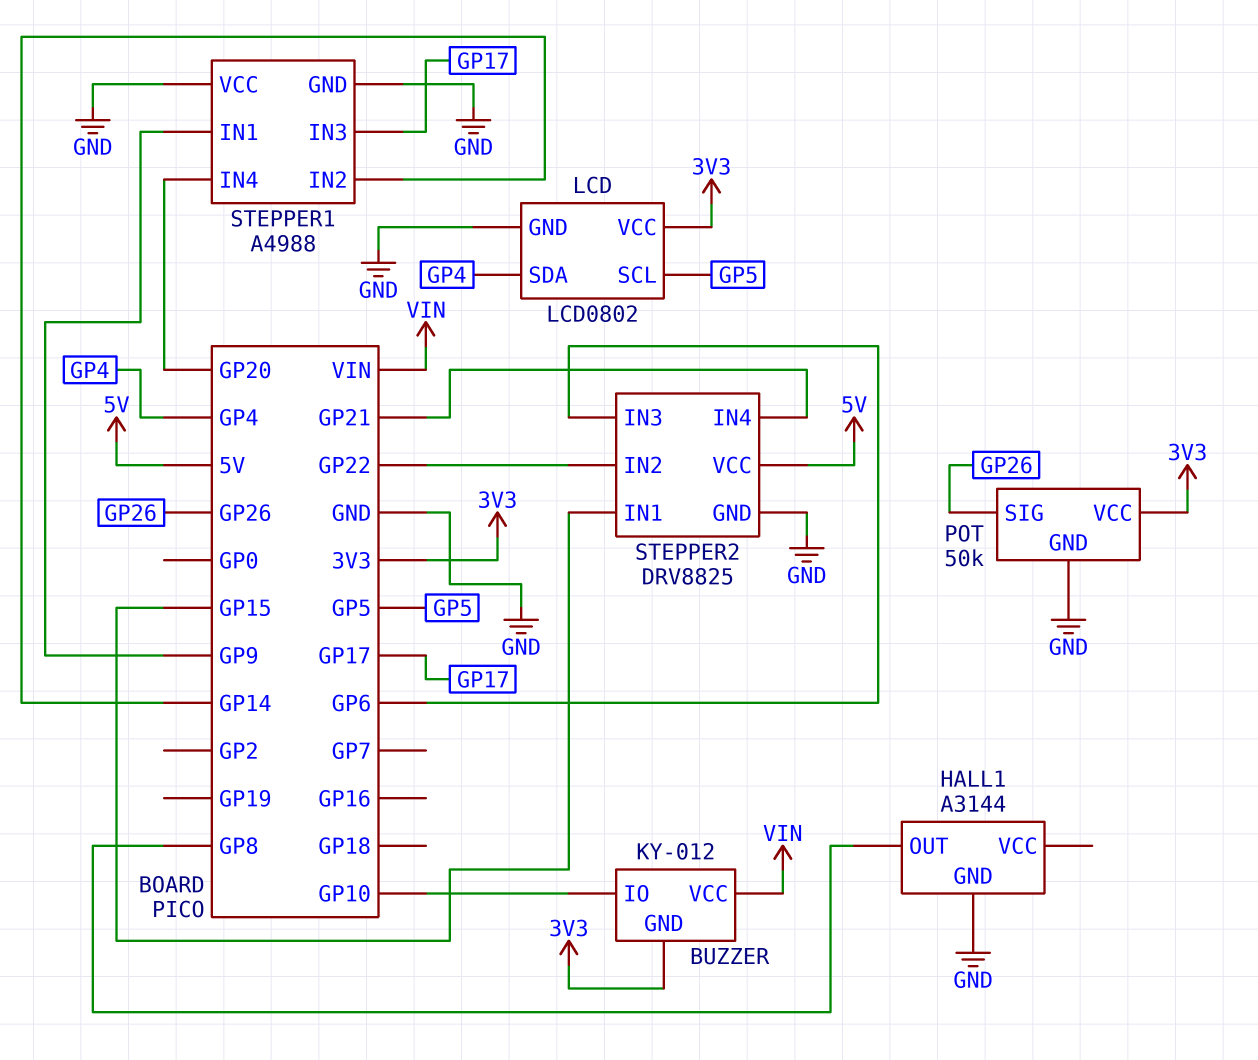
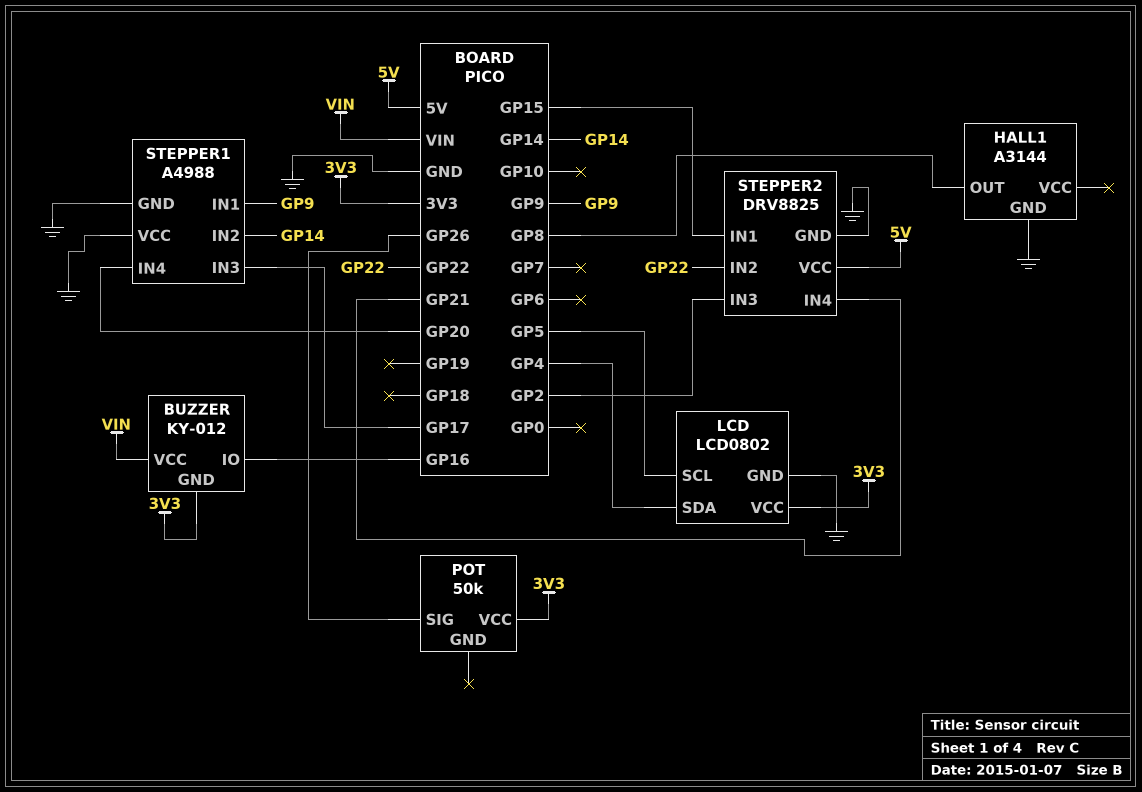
BUZZER pin IO: GP10 -> GP16
POT pin GND: GND -> none
STEPPER2 pin IN3: GP6 -> GP2

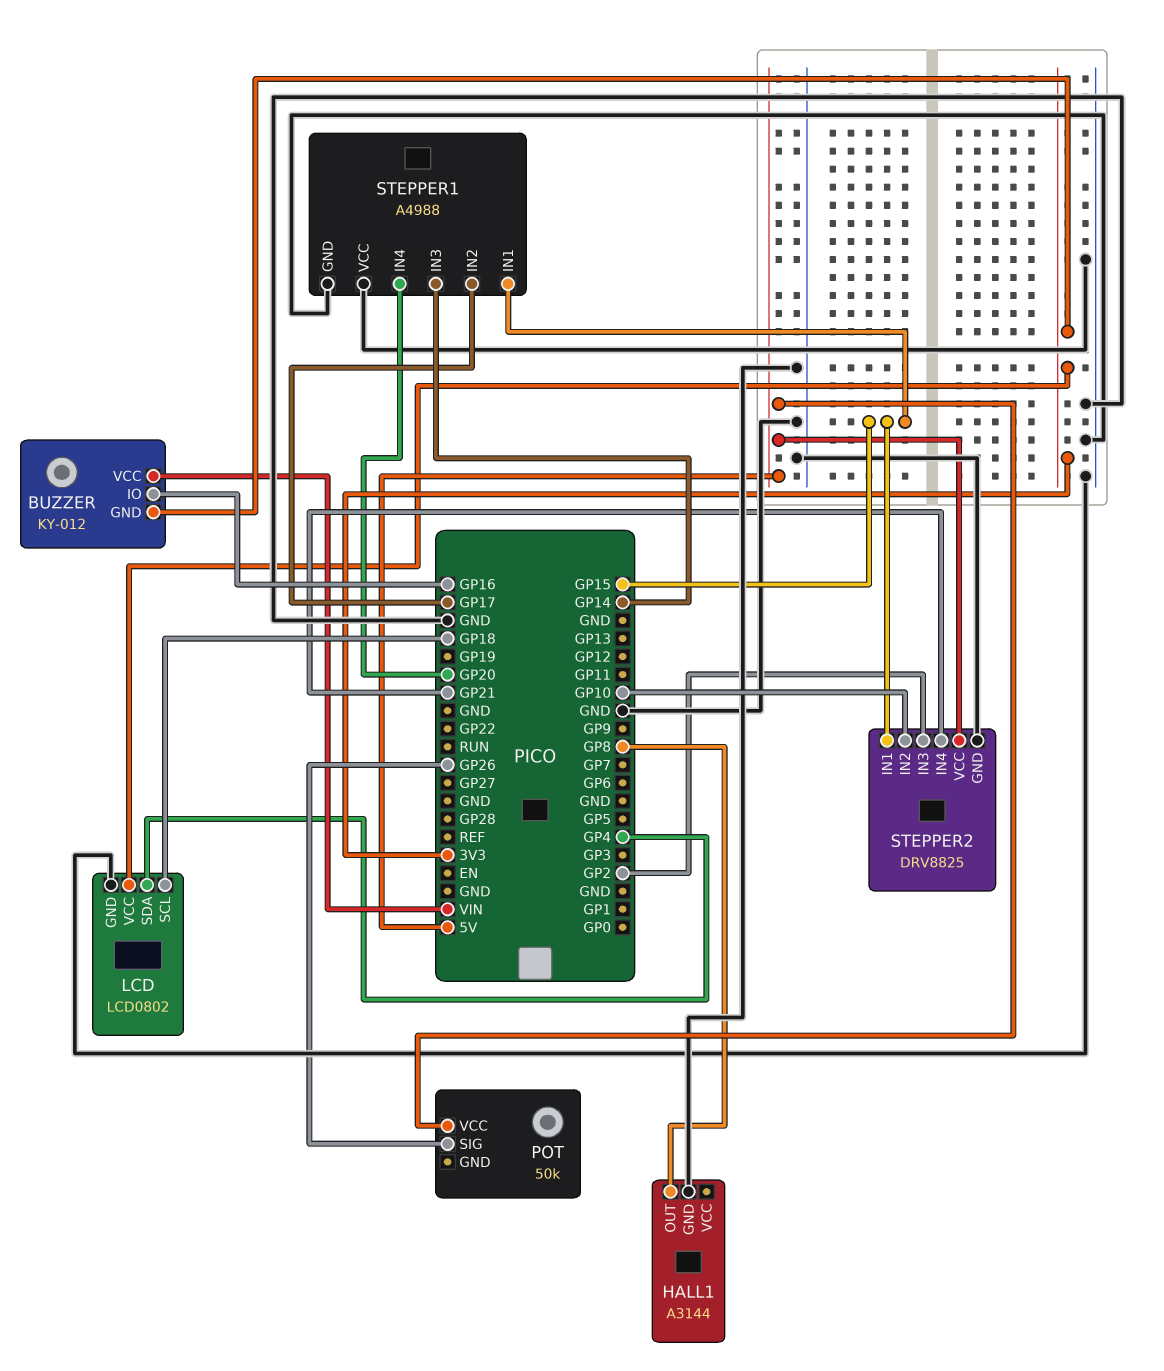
LCD pin SCL: GP5 -> GP18
POT pin VCC: 3V3 -> 5V
STEPPER1 pin IN1: GP9 -> GP15
STEPPER1 pin IN2: GP14 -> GP17
STEPPER1 pin IN3: GP17 -> GP14
STEPPER2 pin IN2: GP22 -> GP10

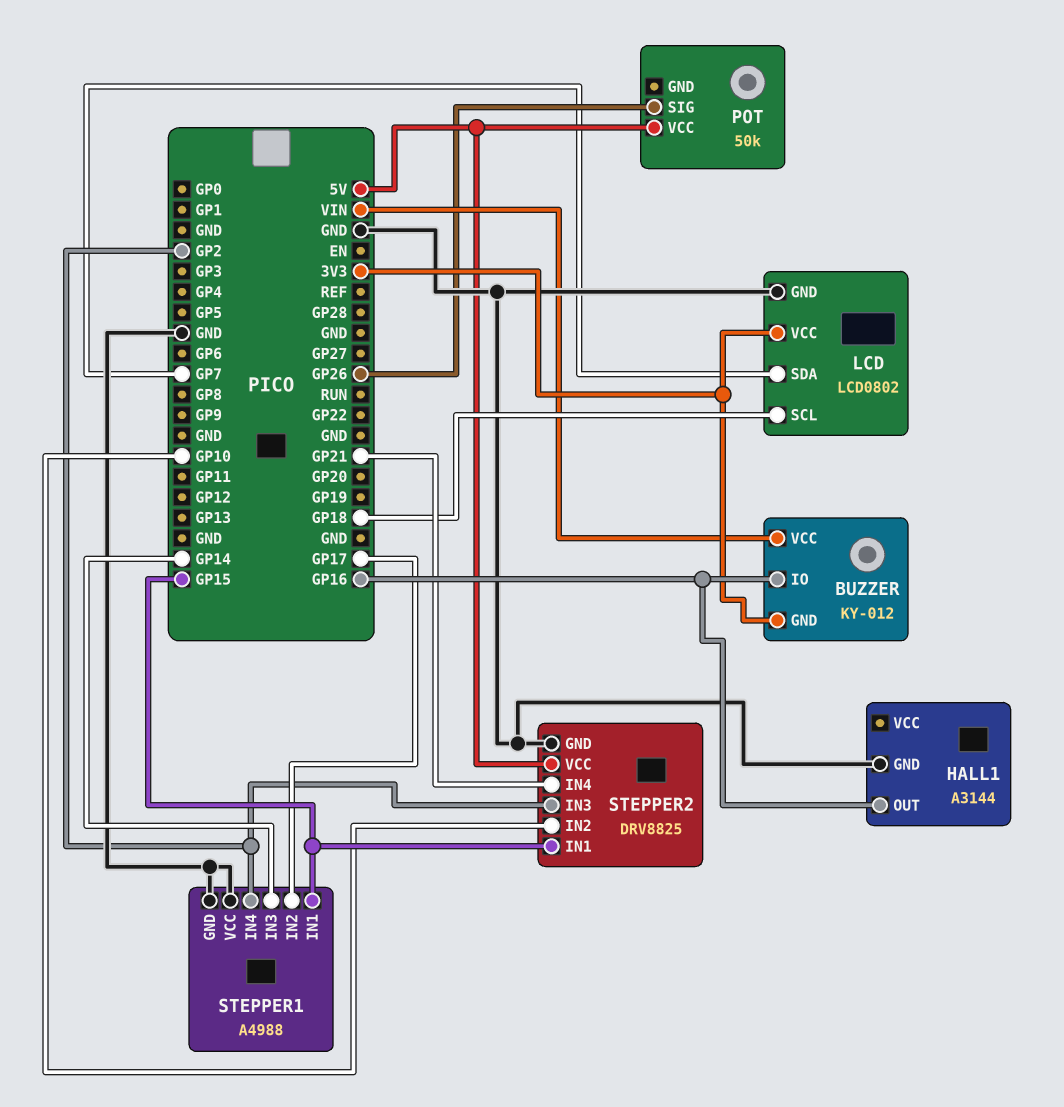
HALL1 pin OUT: GP8 -> GP16
LCD pin SDA: GP4 -> GP7
STEPPER1 pin IN4: GP20 -> GP2

